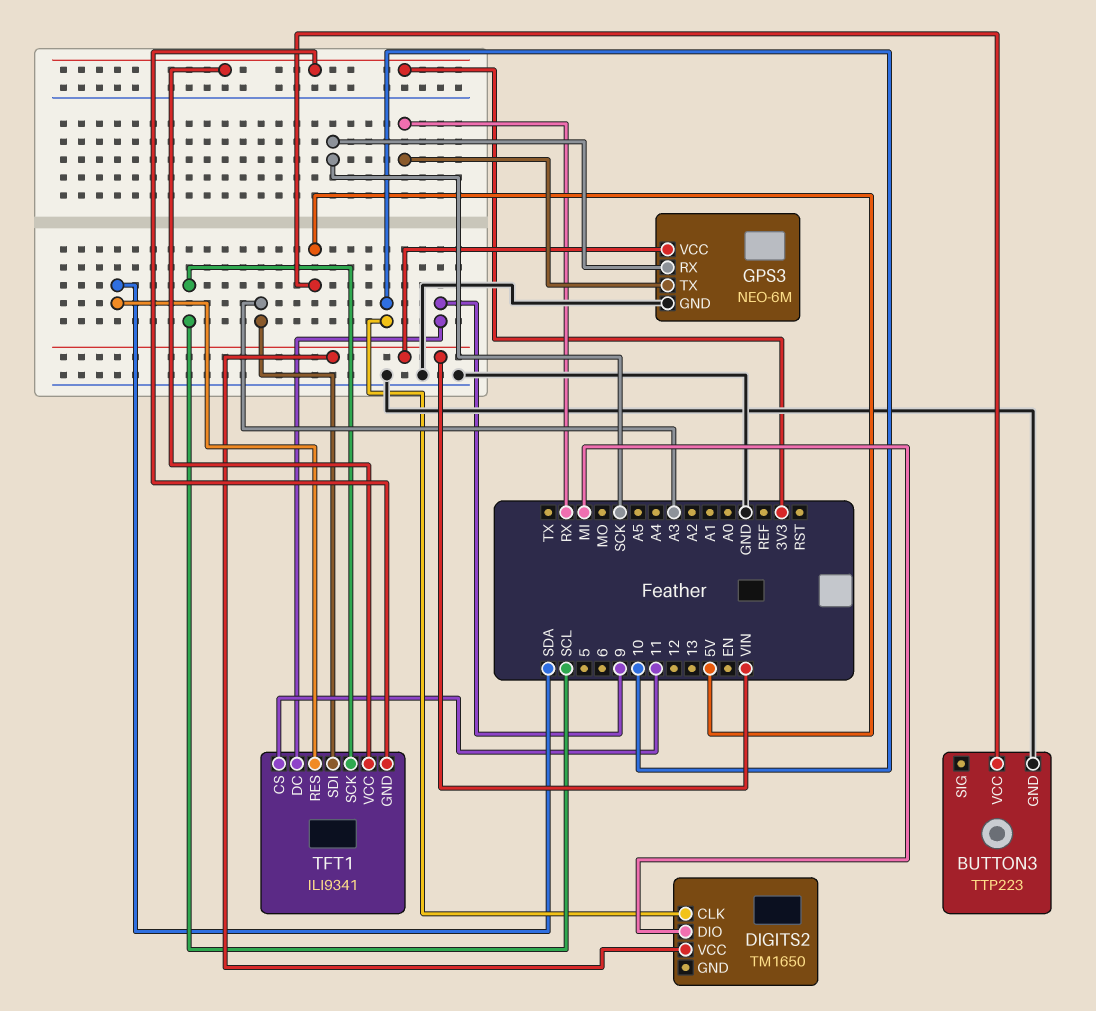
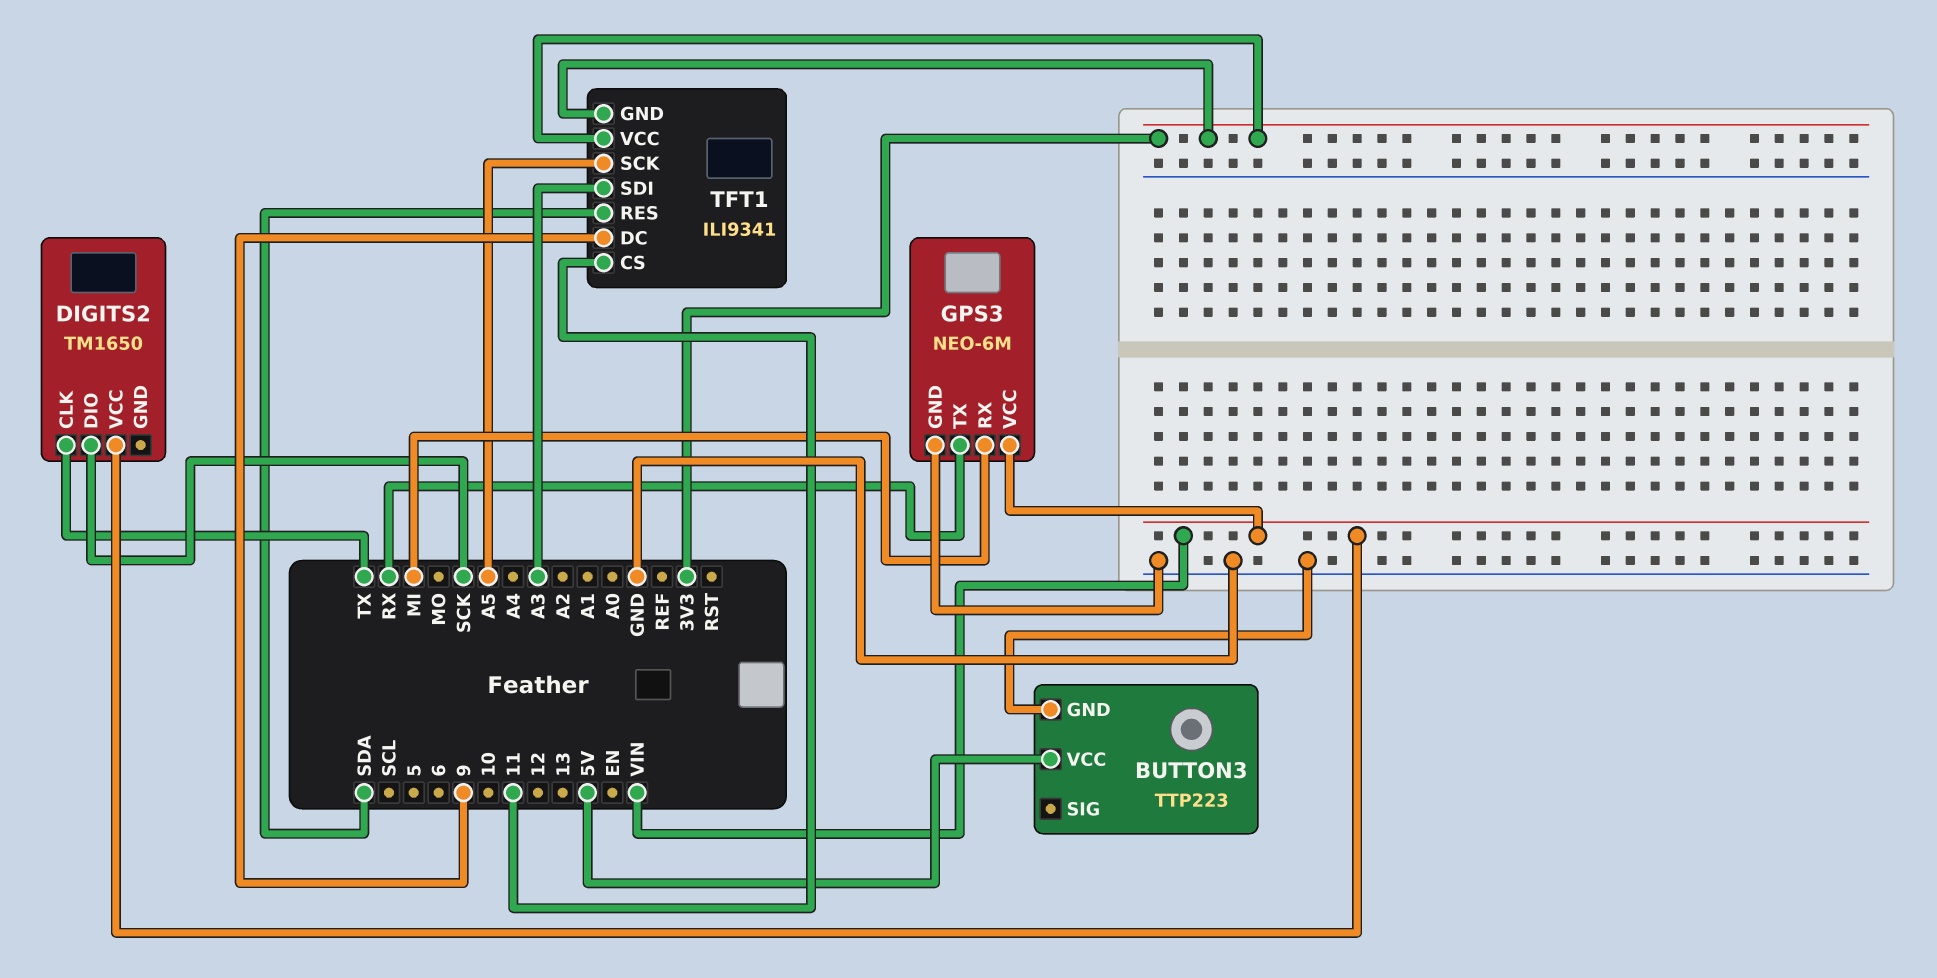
DIGITS2 pin CLK: 10 -> TX
DIGITS2 pin DIO: MI -> SCK
GPS3 pin RX: SCK -> MI
TFT1 pin SCK: SCL -> A5

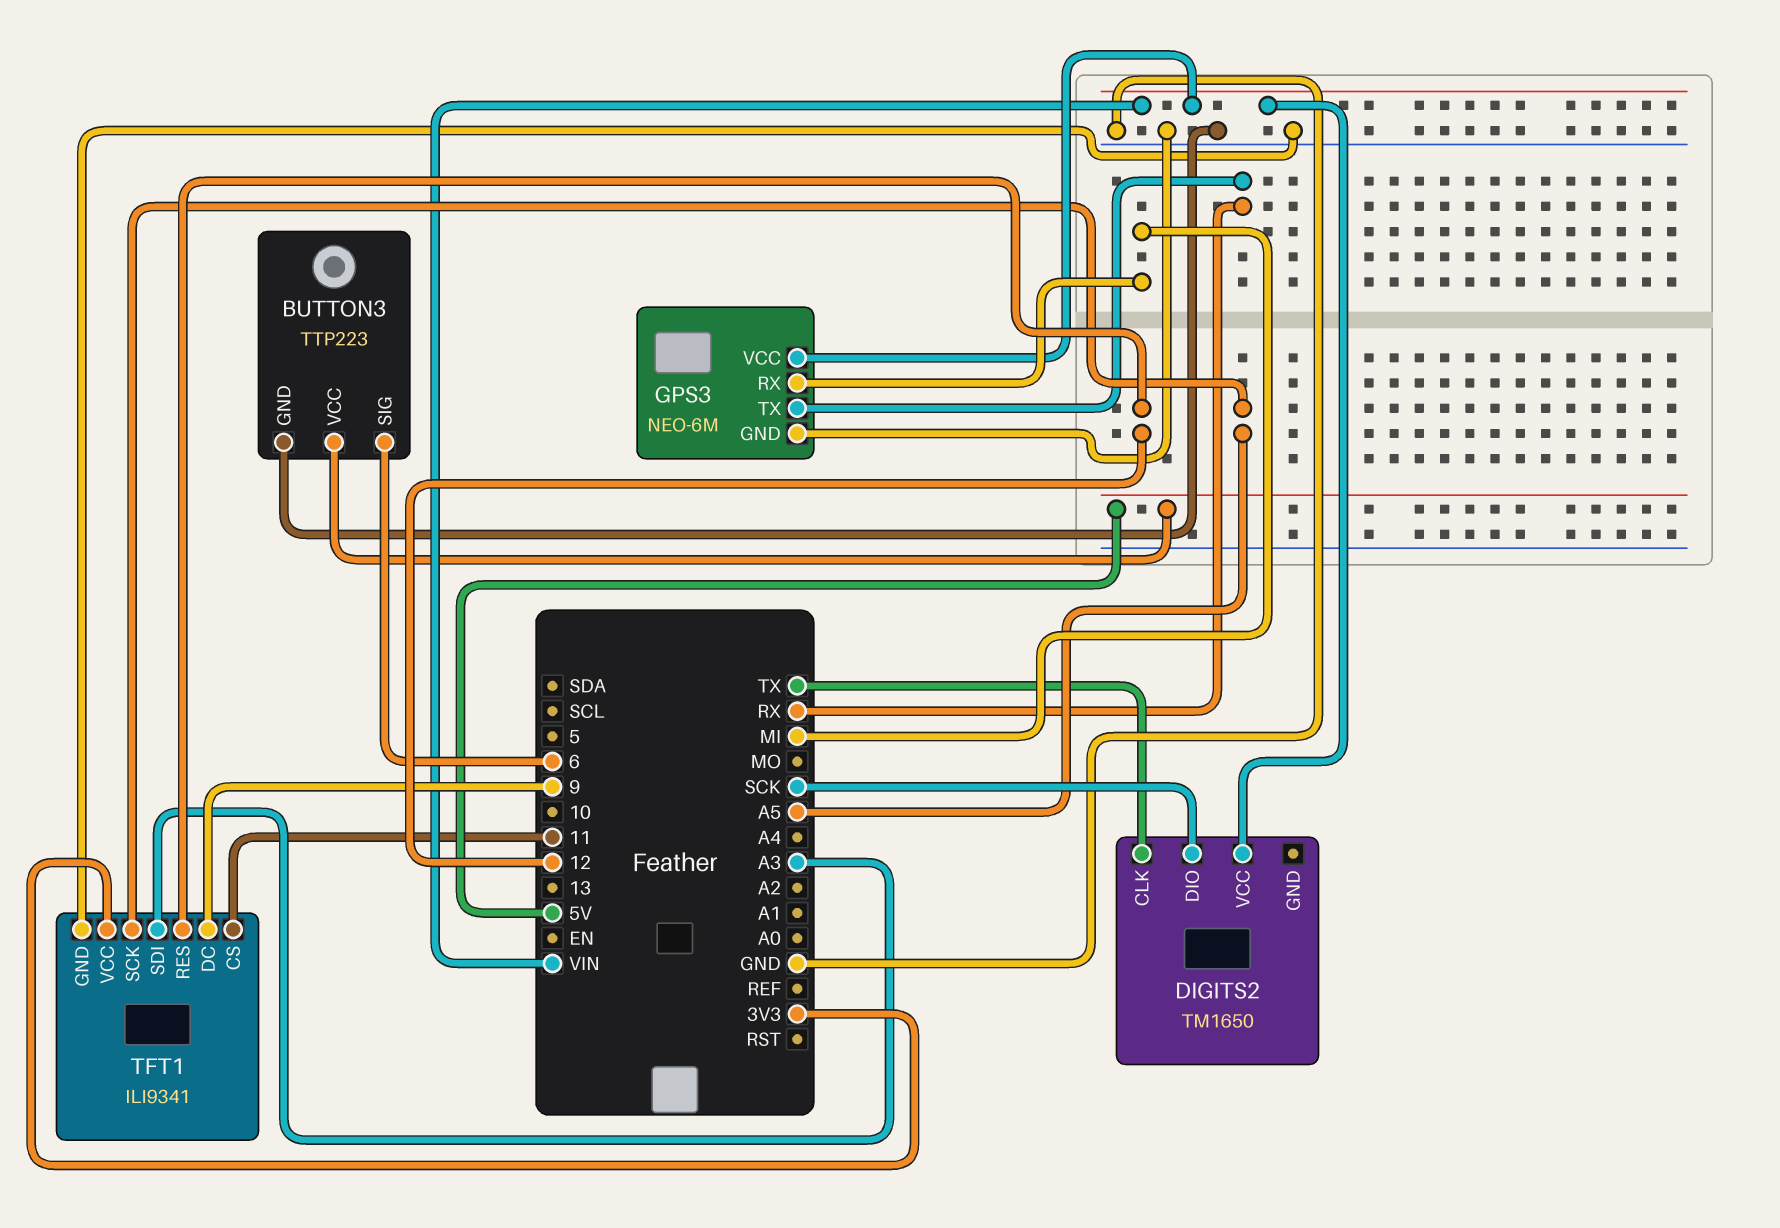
BUTTON3 pin SIG: none -> 6
TFT1 pin GND: 3V3 -> GND
TFT1 pin RES: SDA -> 12

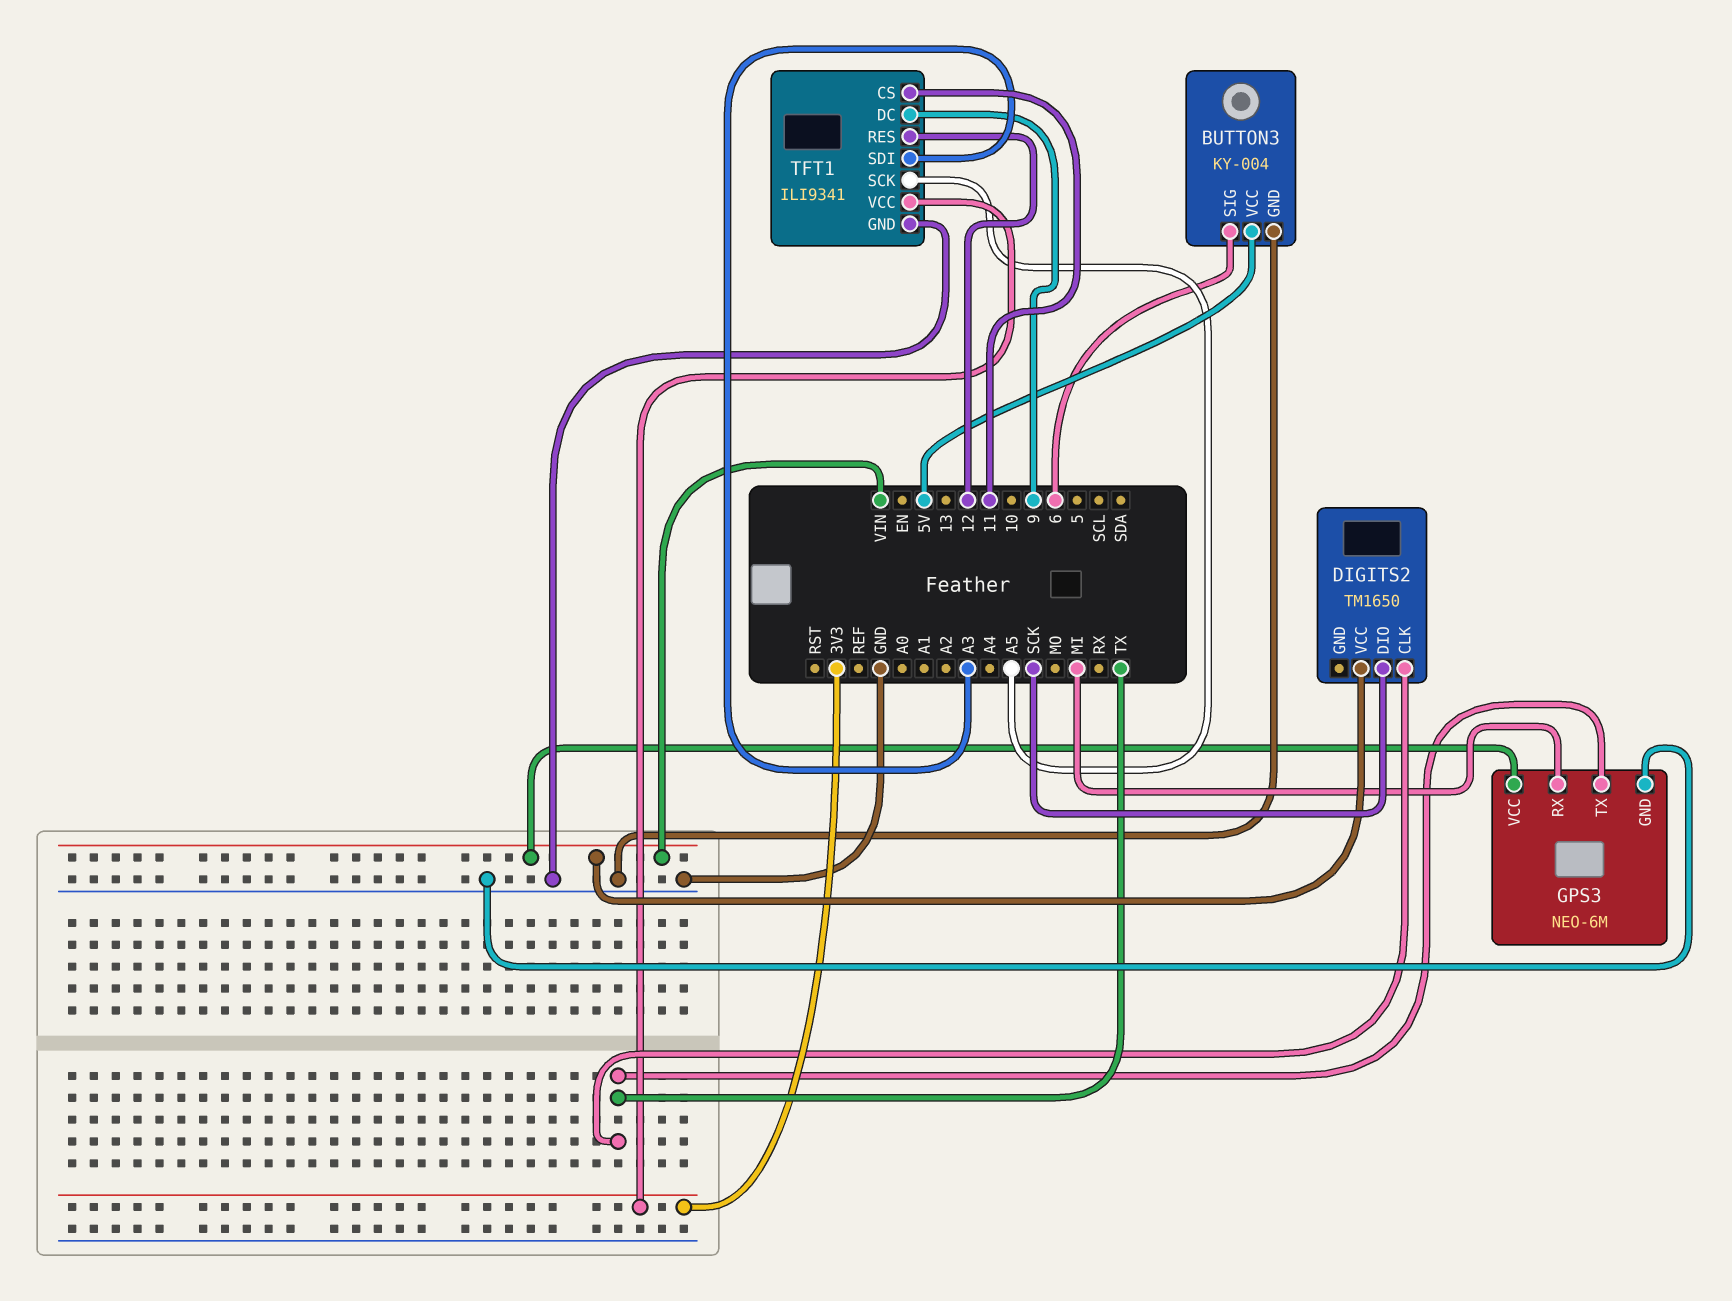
BUTTON3: TTP223 -> KY-004
GPS3 pin TX: RX -> TX

